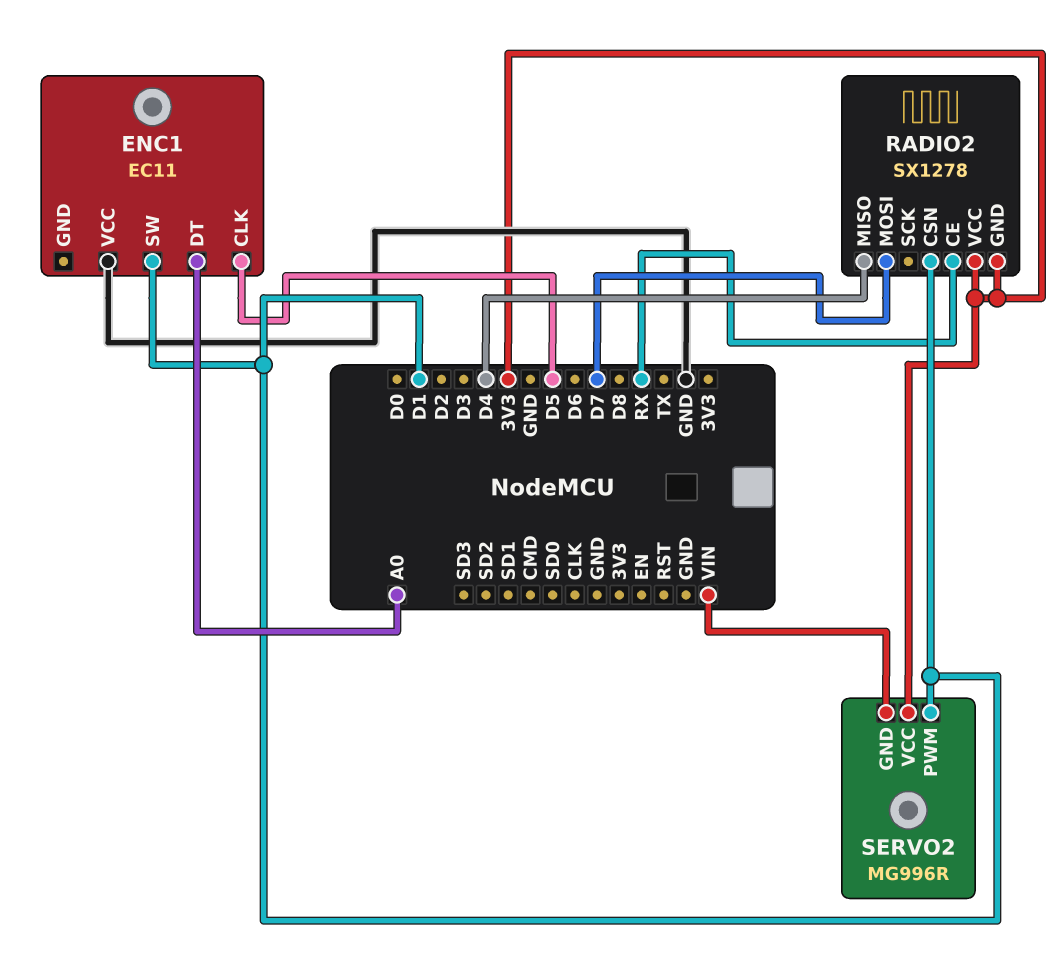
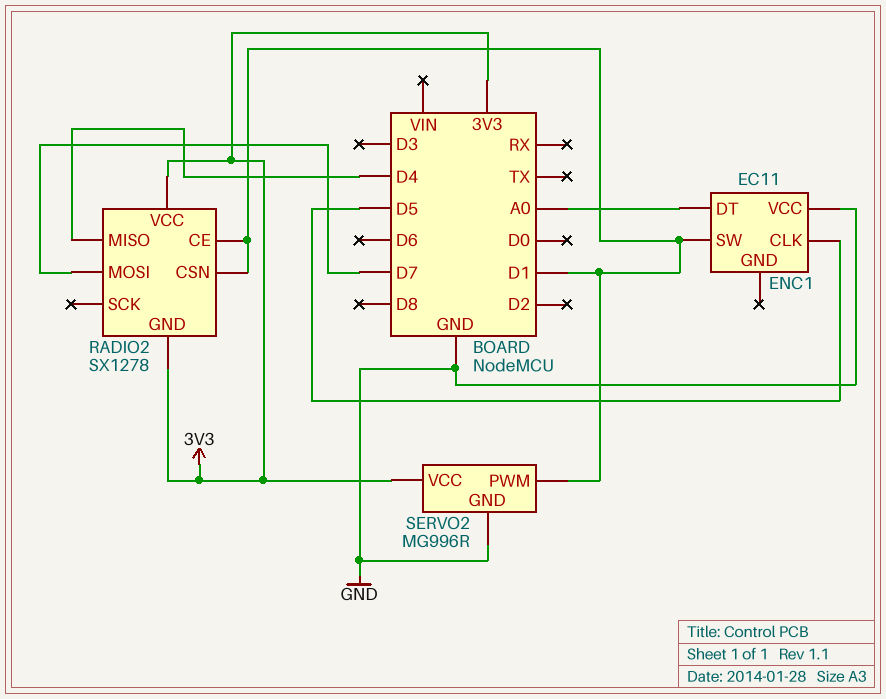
RADIO2 pin CE: RX -> D1
SERVO2 pin GND: VIN -> GND

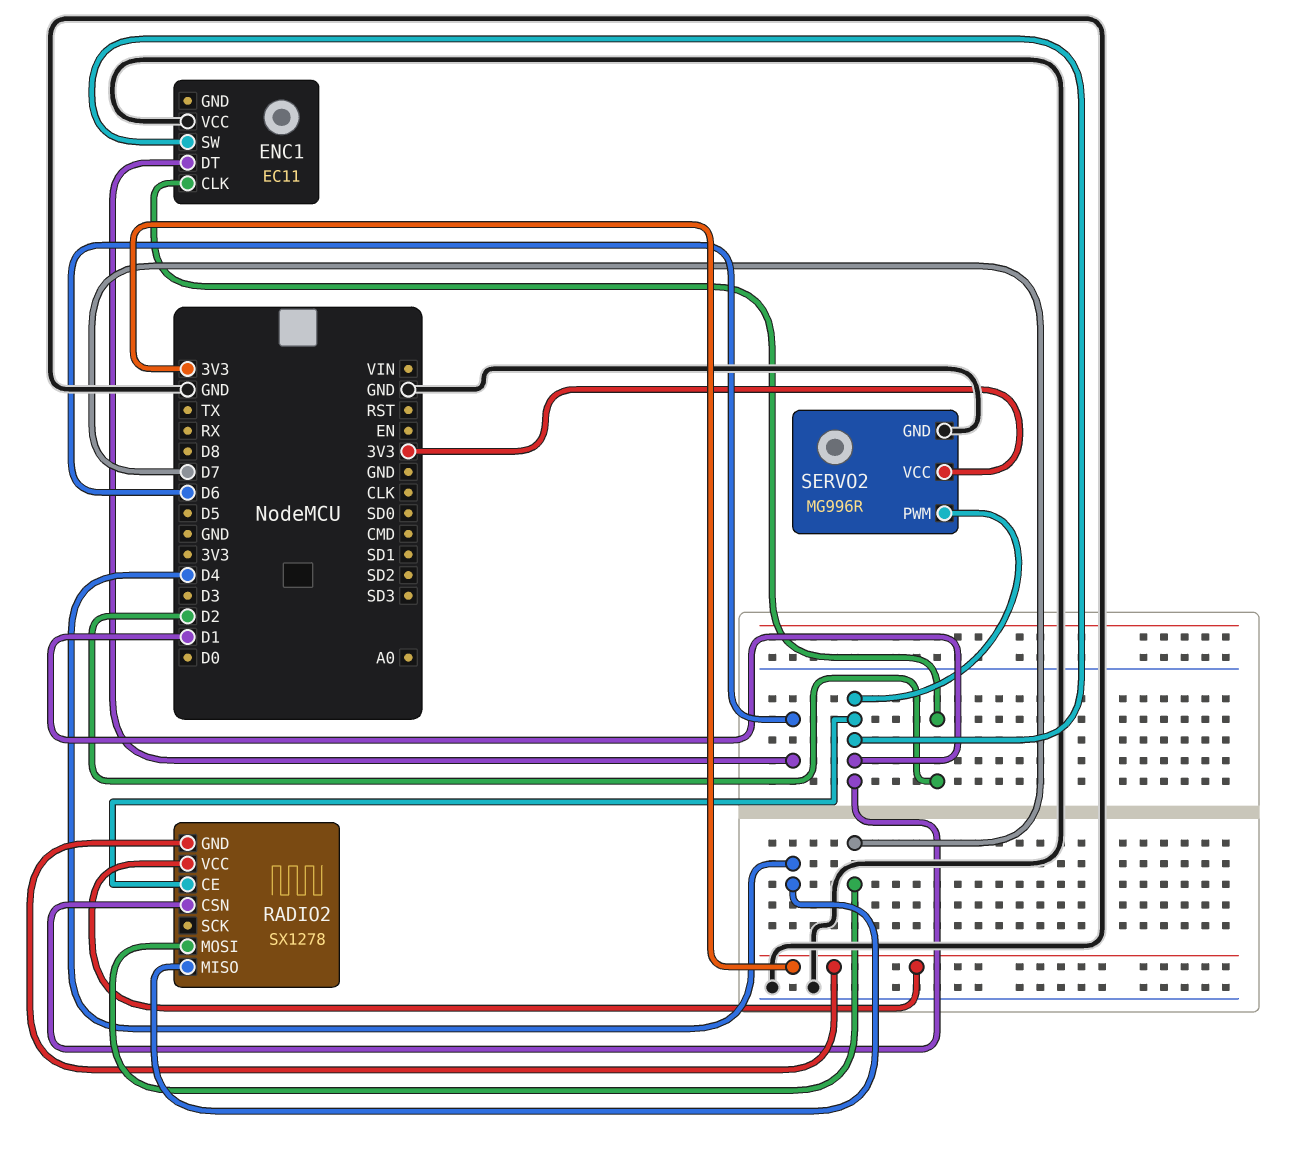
ENC1 pin CLK: D5 -> D2
ENC1 pin DT: A0 -> D6

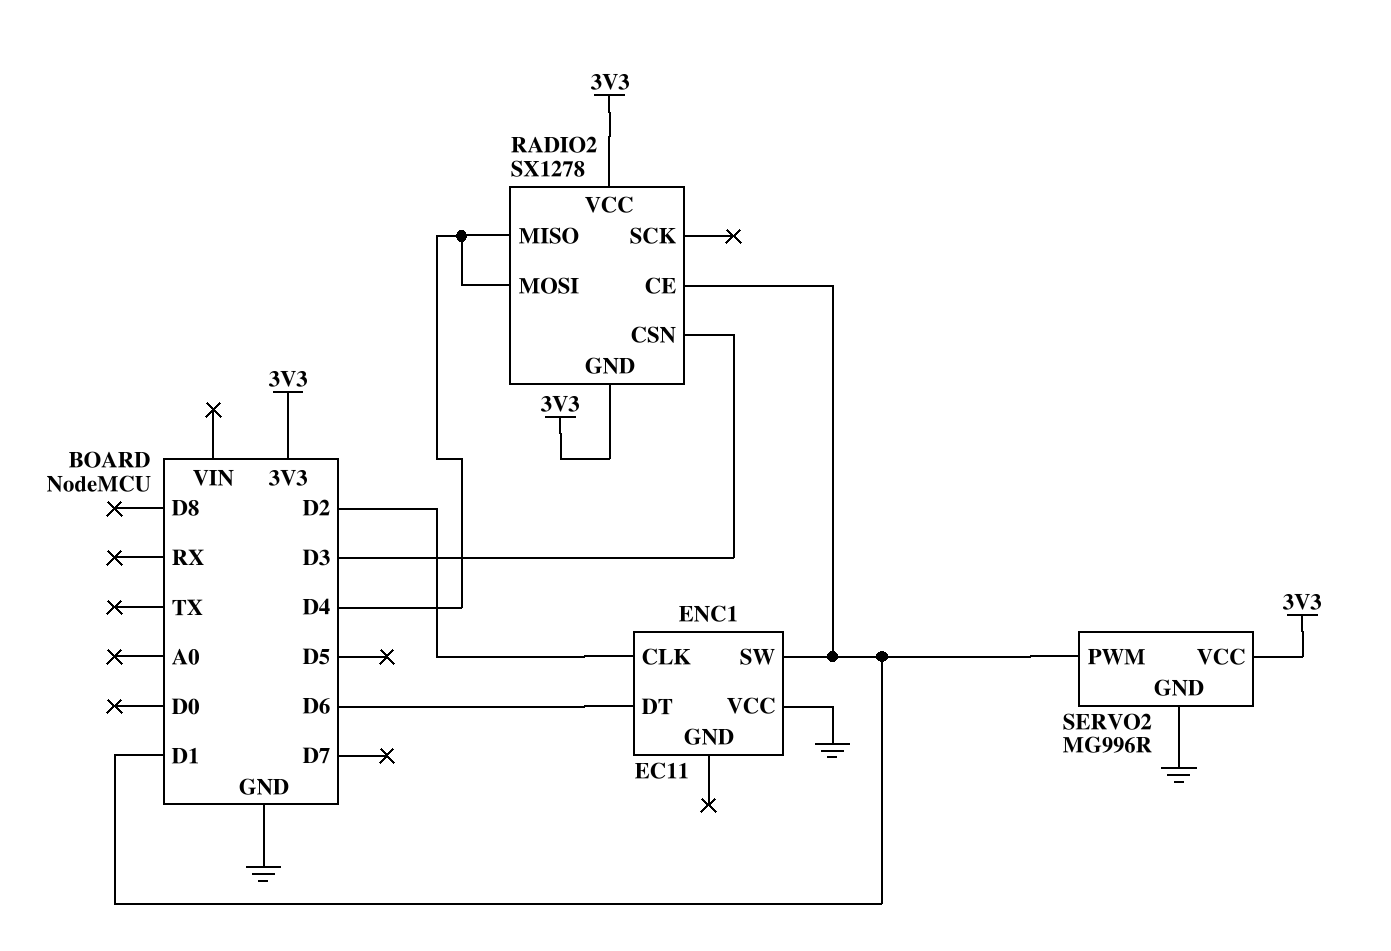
RADIO2 pin CSN: D1 -> D3
RADIO2 pin MOSI: D7 -> D4

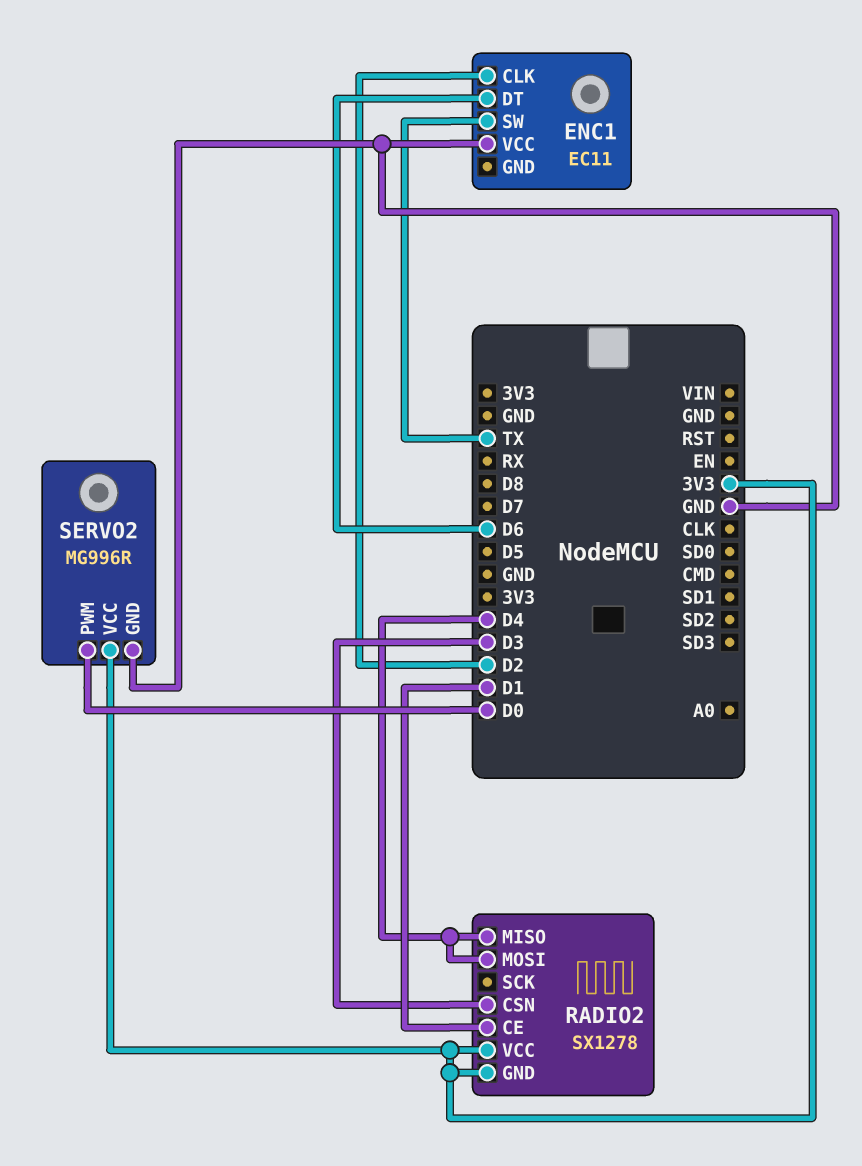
ENC1 pin SW: D1 -> TX
SERVO2 pin PWM: D1 -> D0

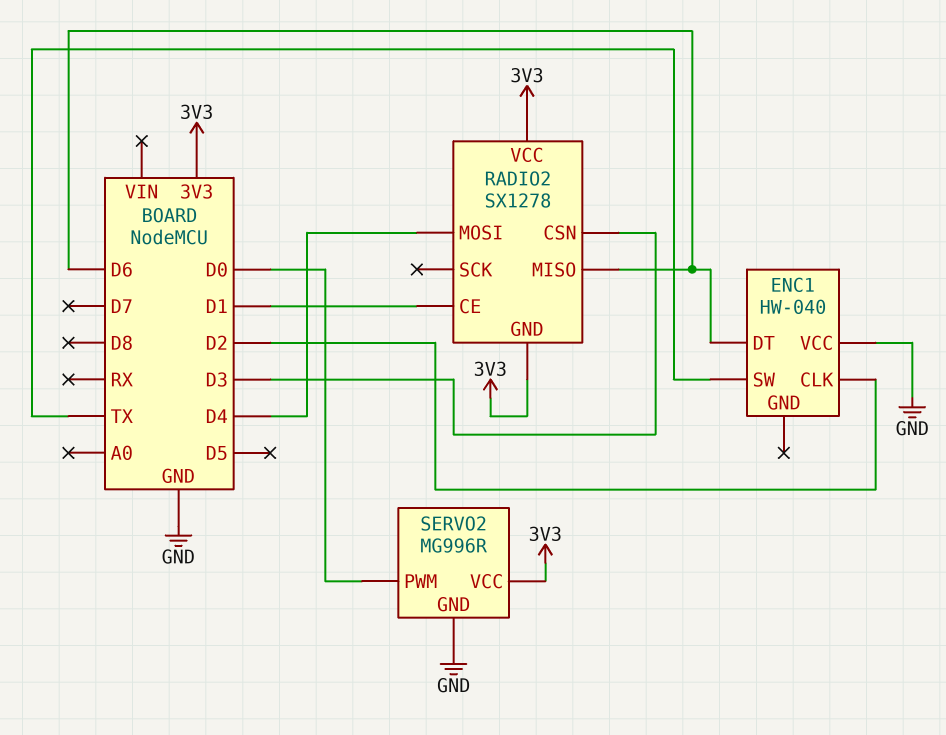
ENC1: EC11 -> HW-040
RADIO2 pin MISO: D4 -> D6

